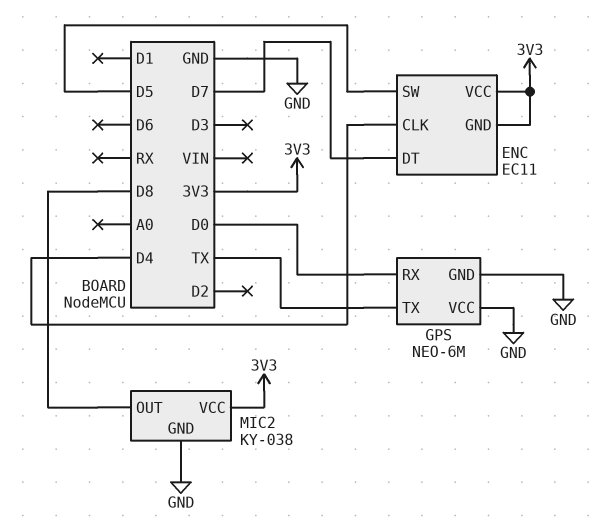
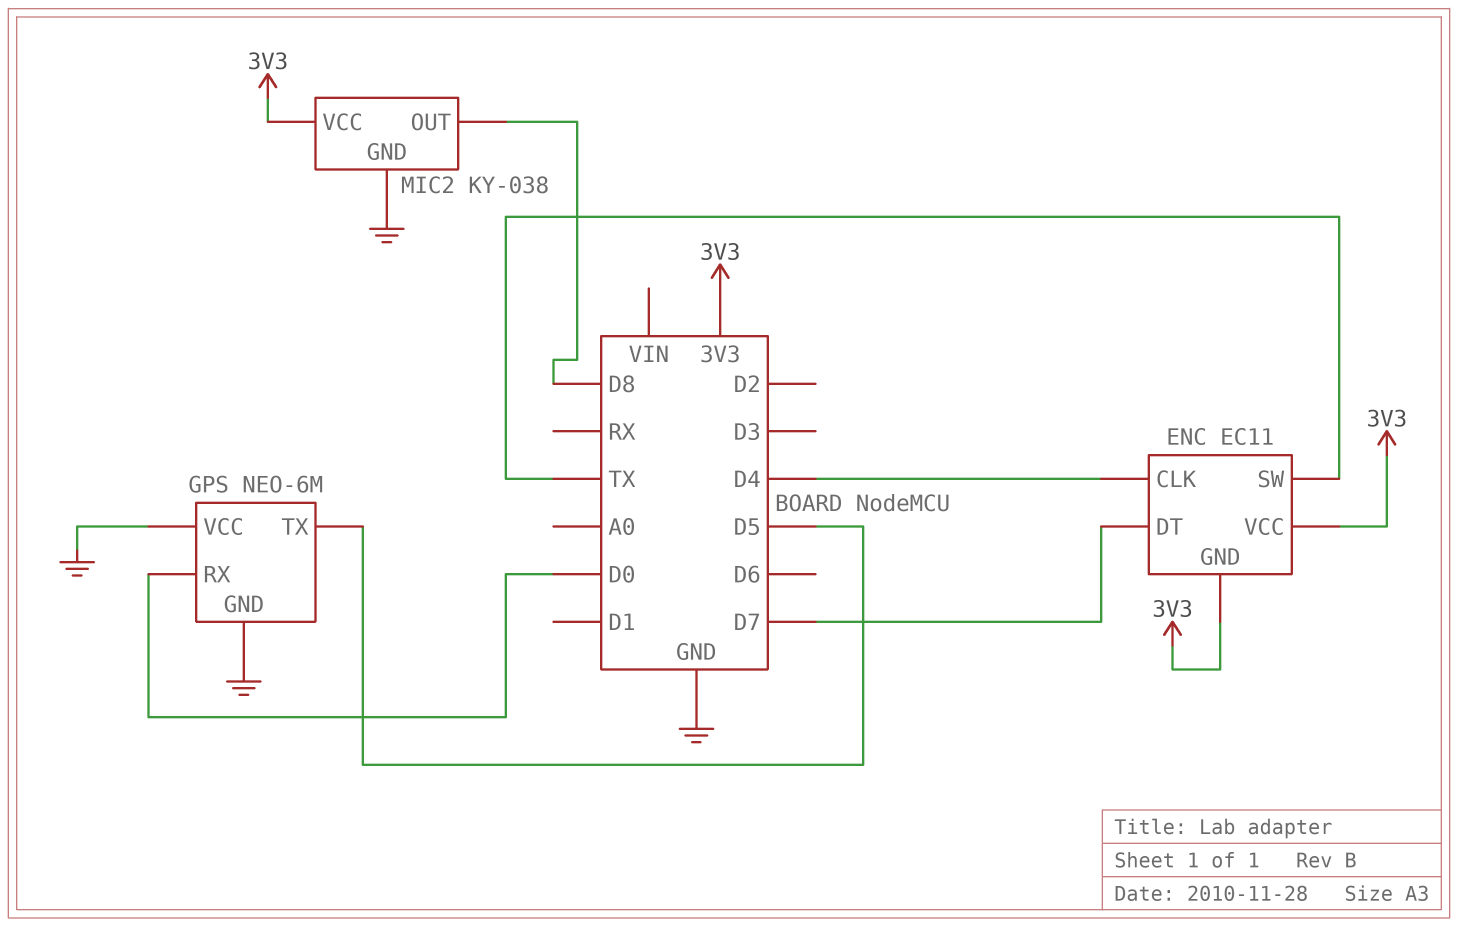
ENC pin SW: D5 -> TX
GPS pin TX: TX -> D5

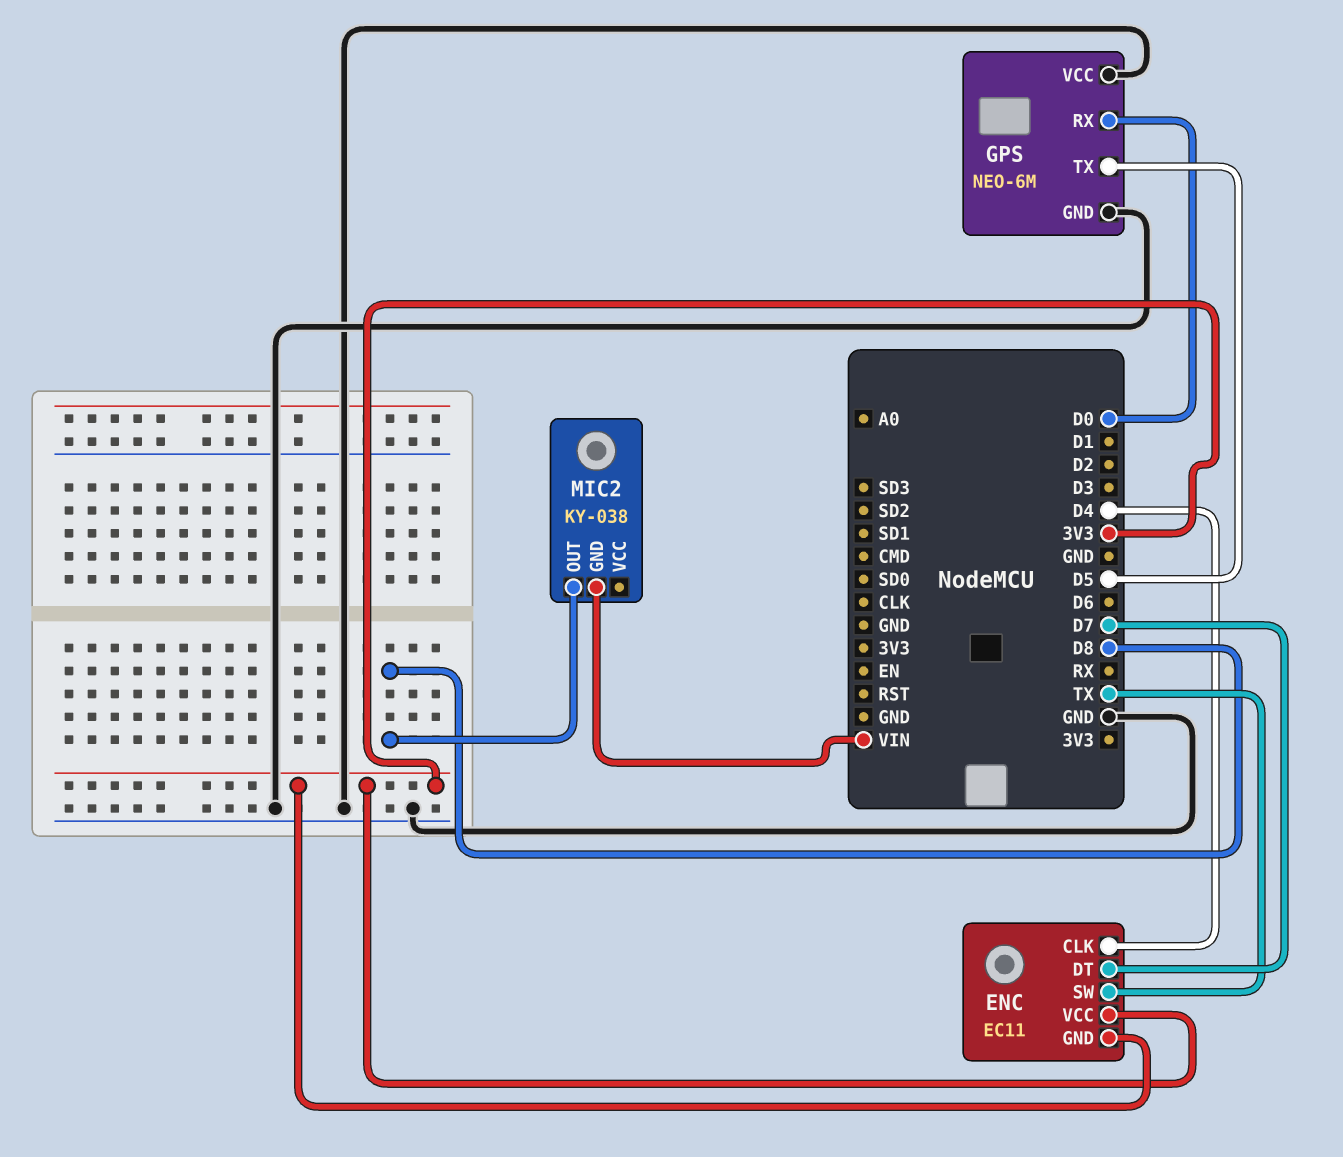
MIC2 pin GND: GND -> VIN
MIC2 pin VCC: 3V3 -> none

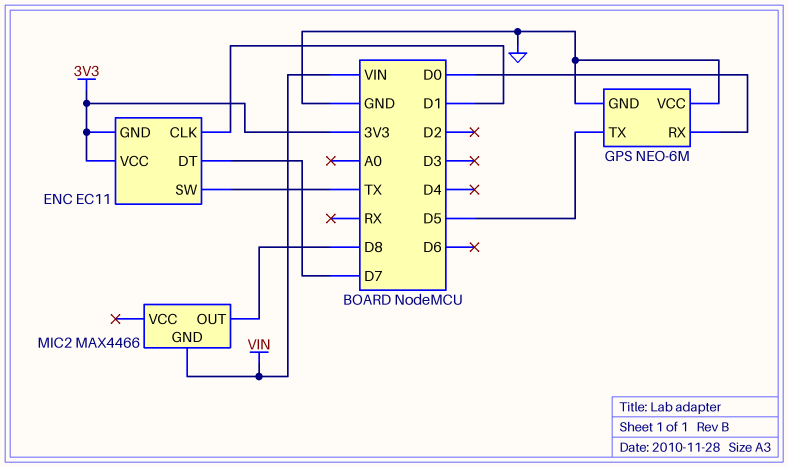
ENC pin CLK: D4 -> D1
MIC2: KY-038 -> MAX4466

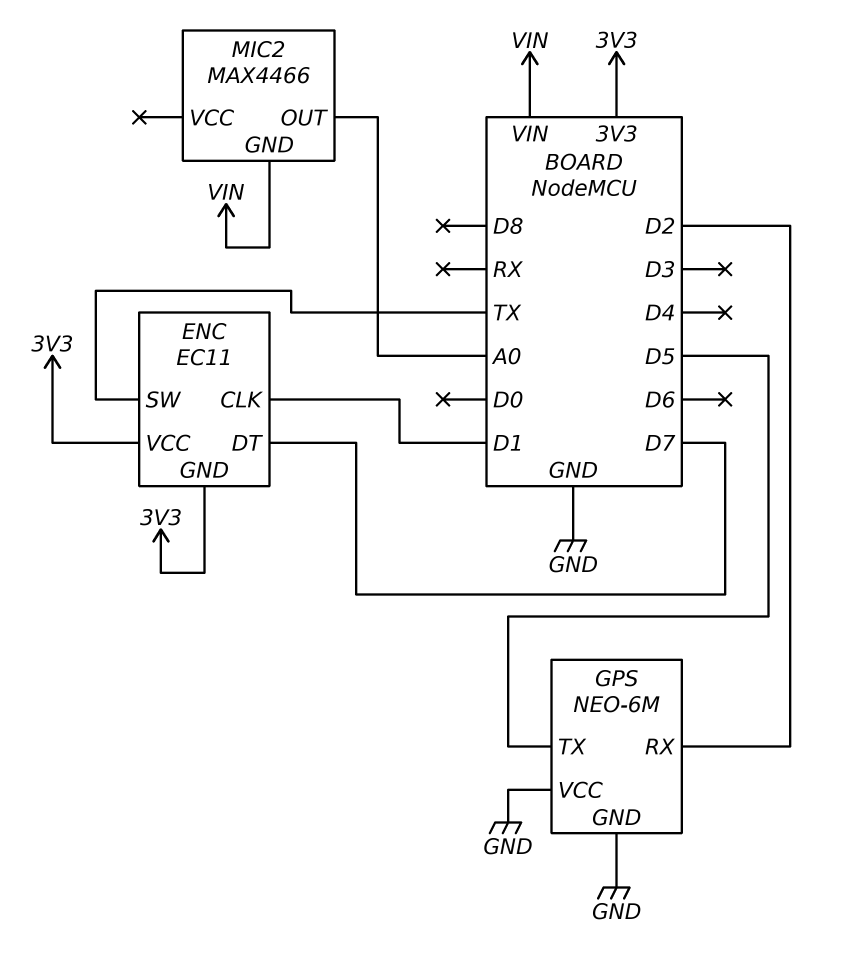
GPS pin RX: D0 -> D2
MIC2 pin OUT: D8 -> A0

